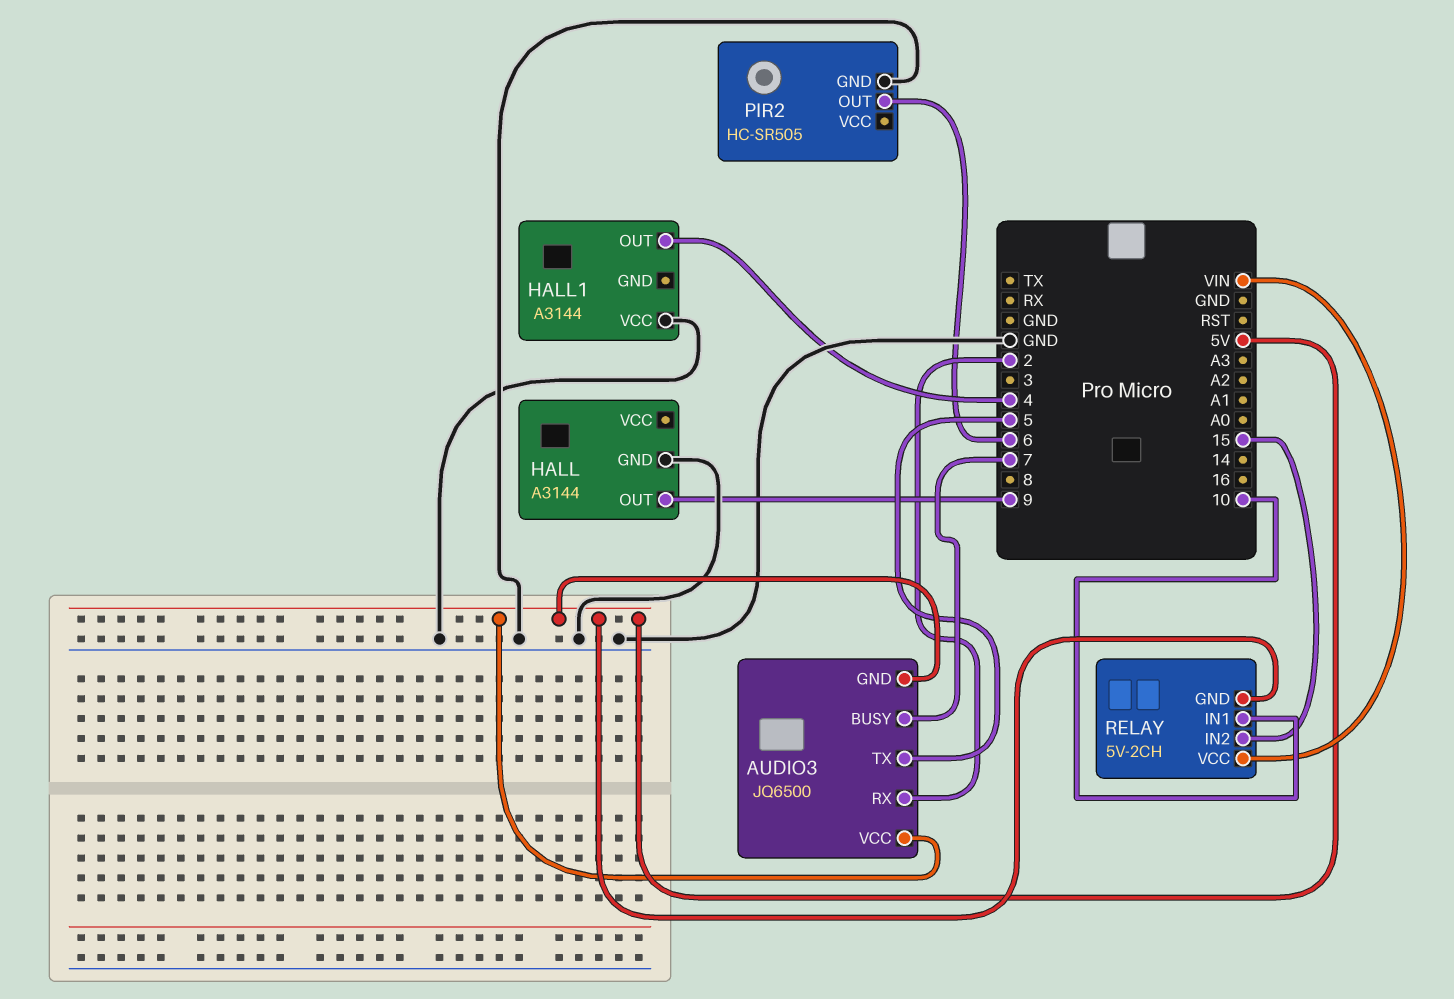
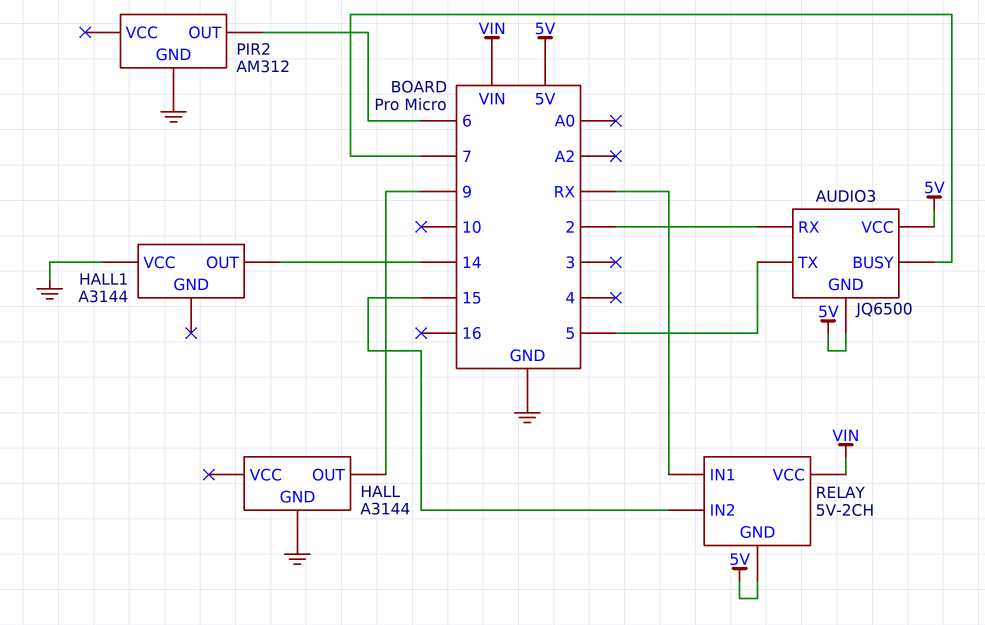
HALL1 pin OUT: 4 -> 14
PIR2: HC-SR505 -> AM312
RELAY pin IN1: 10 -> RX

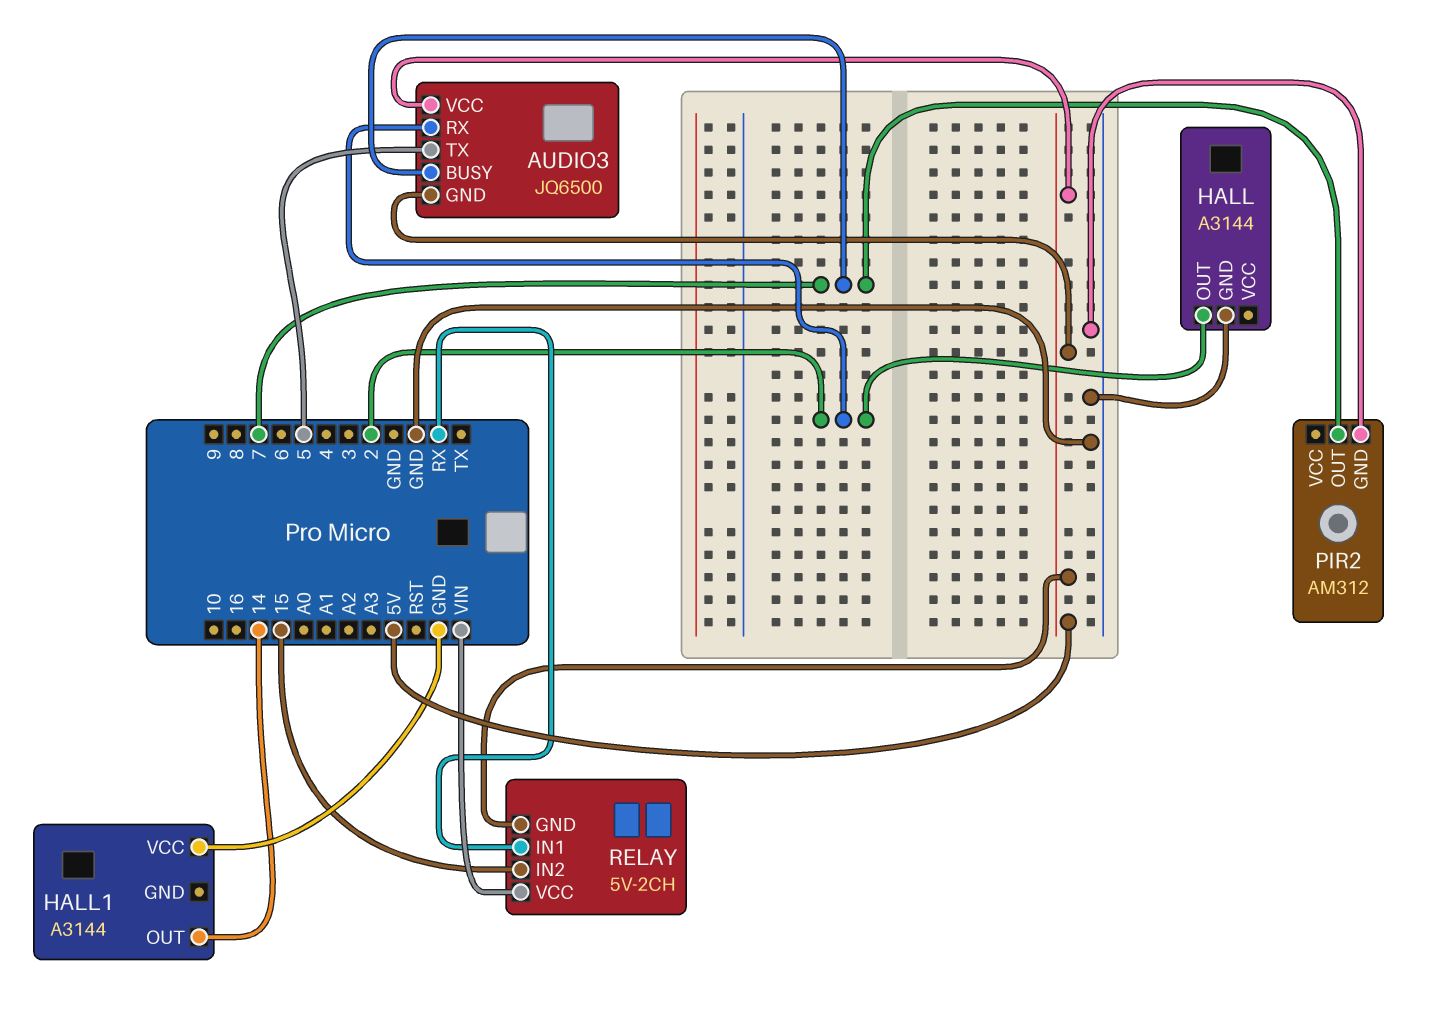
HALL pin OUT: 9 -> 2
PIR2 pin OUT: 6 -> 7

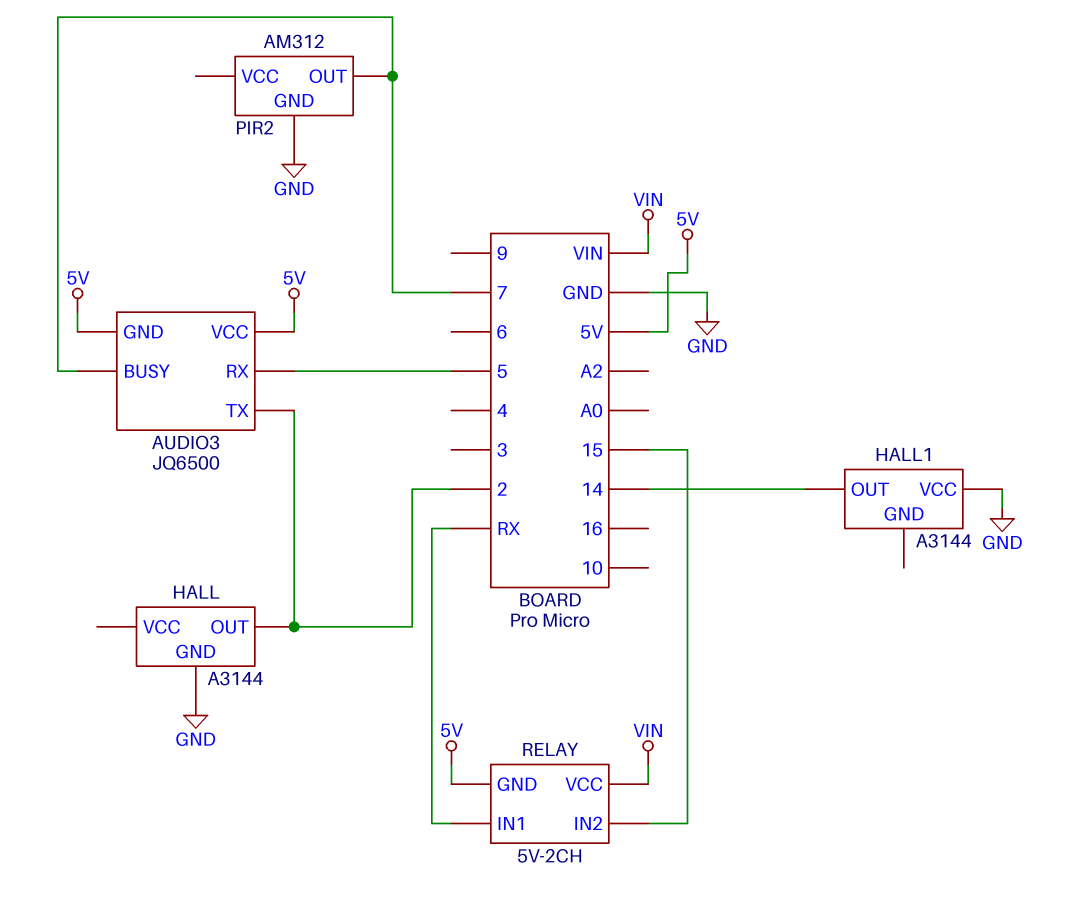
AUDIO3 pin RX: 2 -> 5
AUDIO3 pin TX: 5 -> 2

